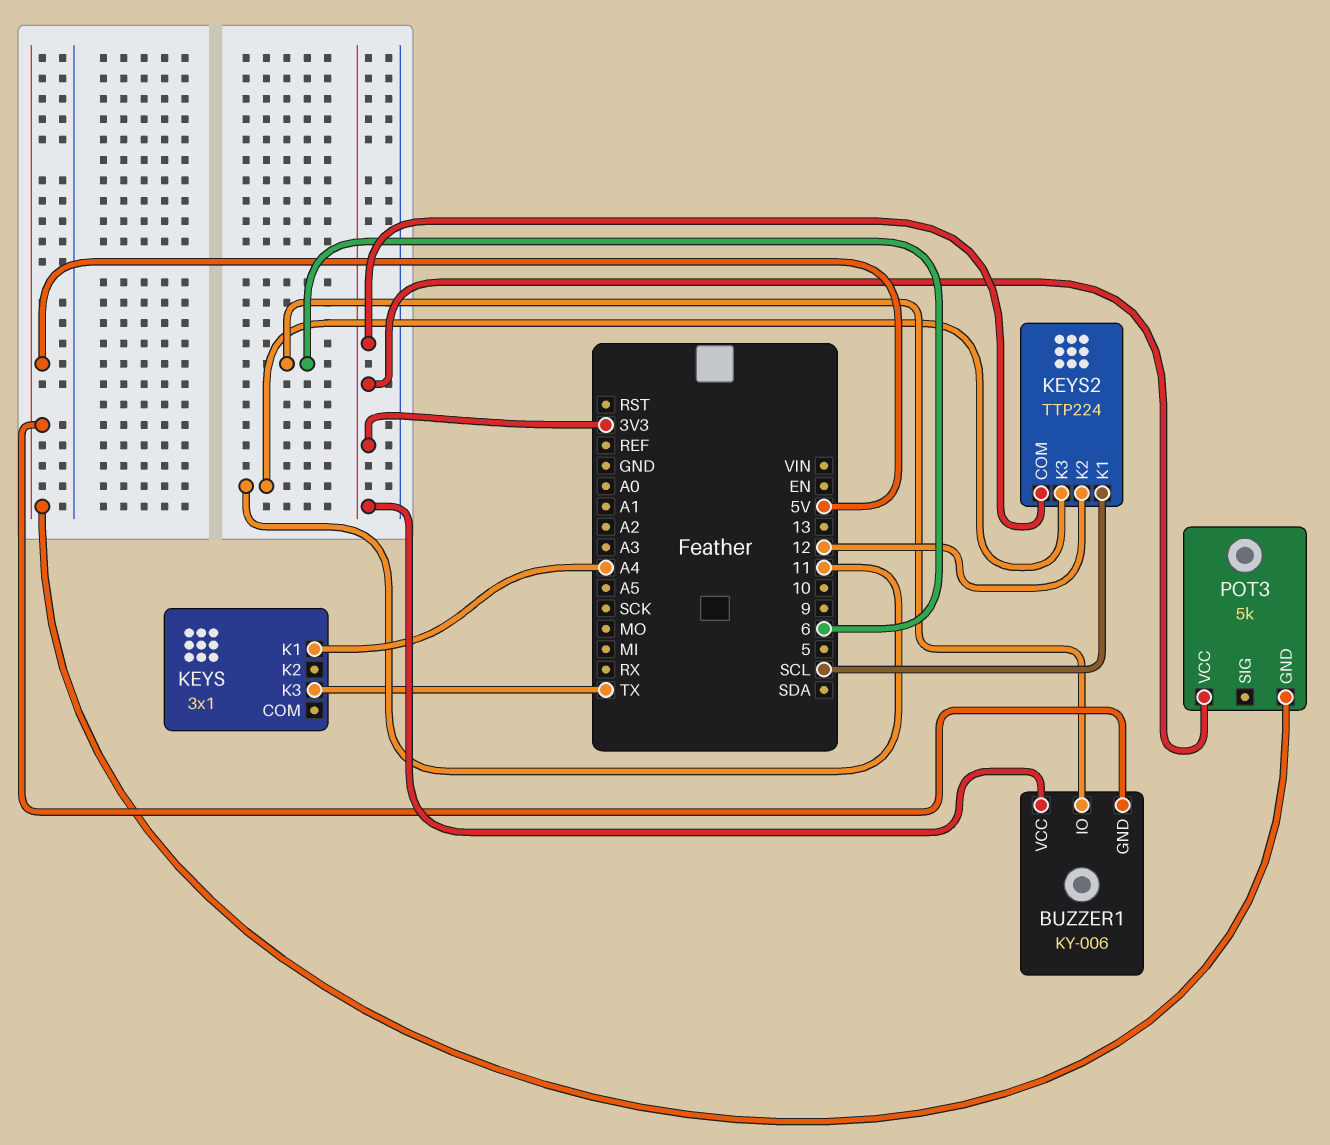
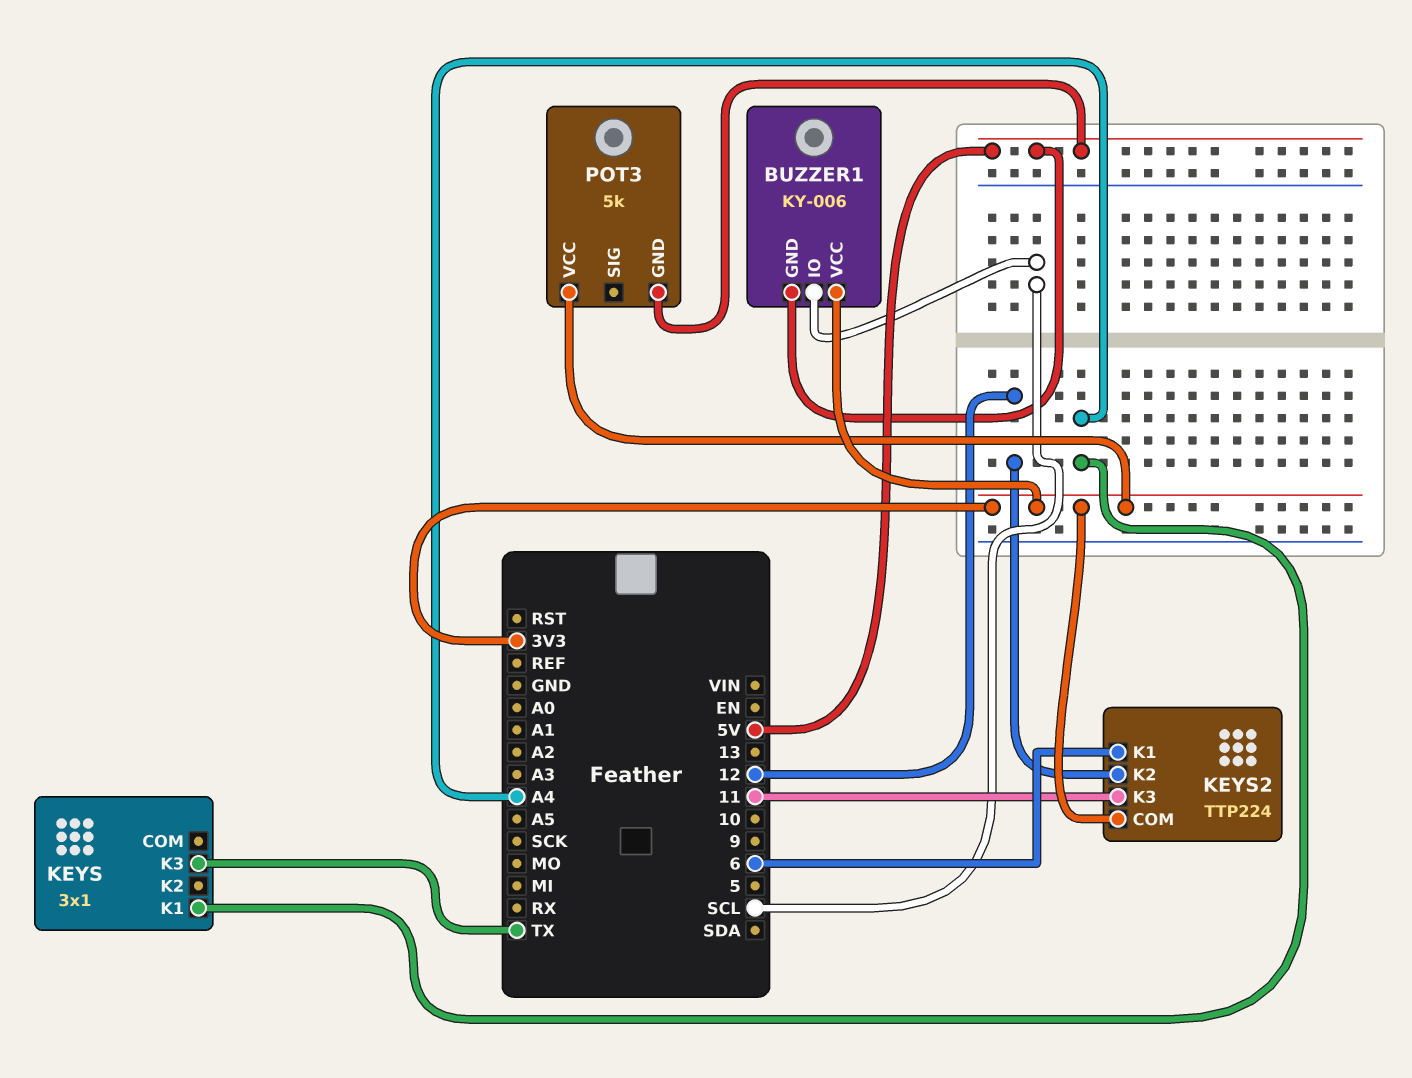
BUZZER1 pin IO: 6 -> SCL
KEYS2 pin K1: SCL -> 6

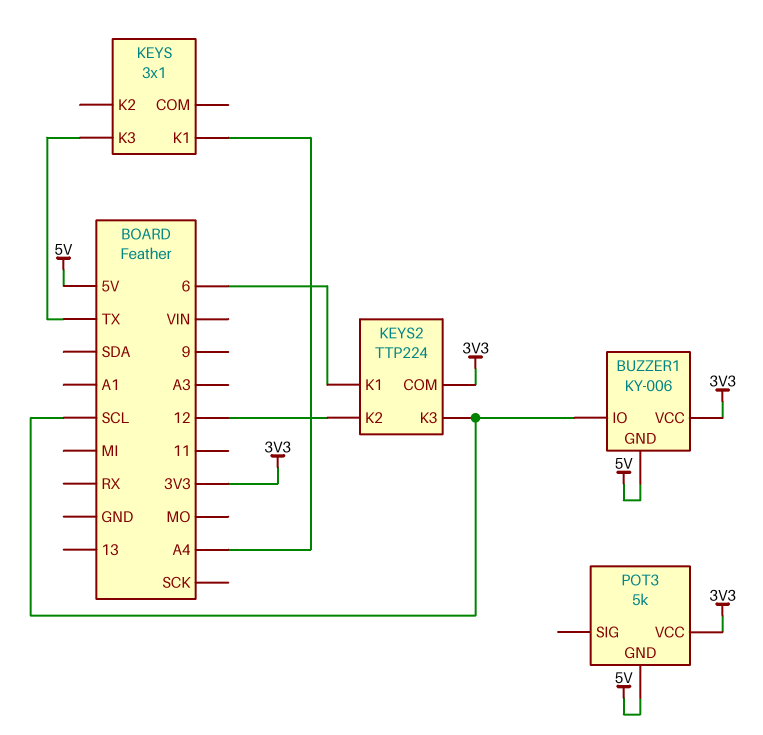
KEYS2 pin K3: 11 -> SCL

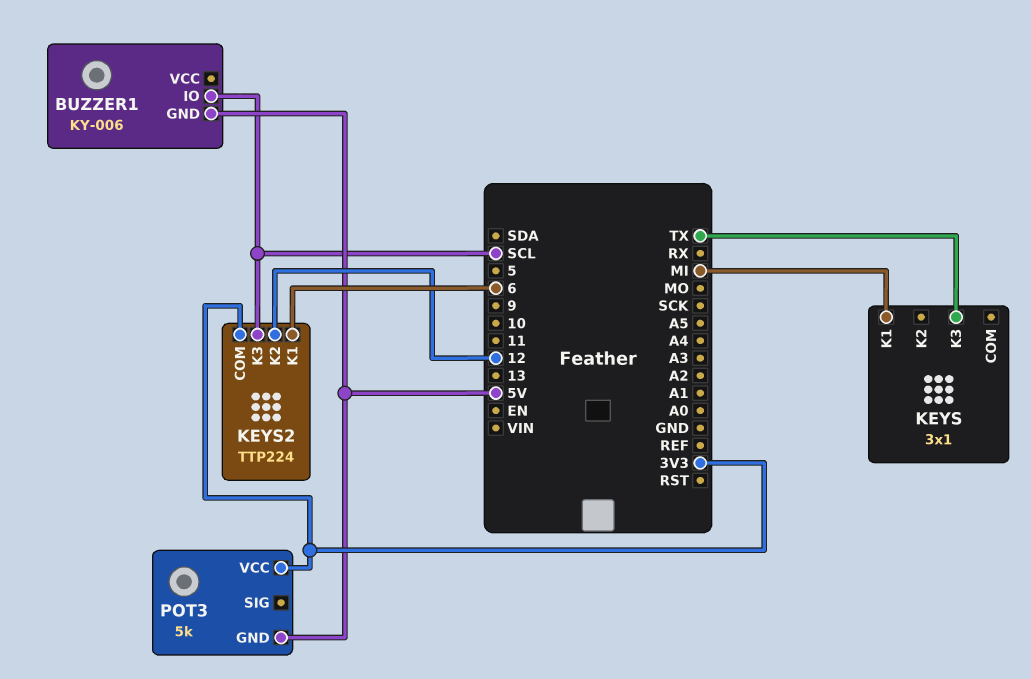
BUZZER1 pin VCC: 3V3 -> none
KEYS pin K1: A4 -> MI

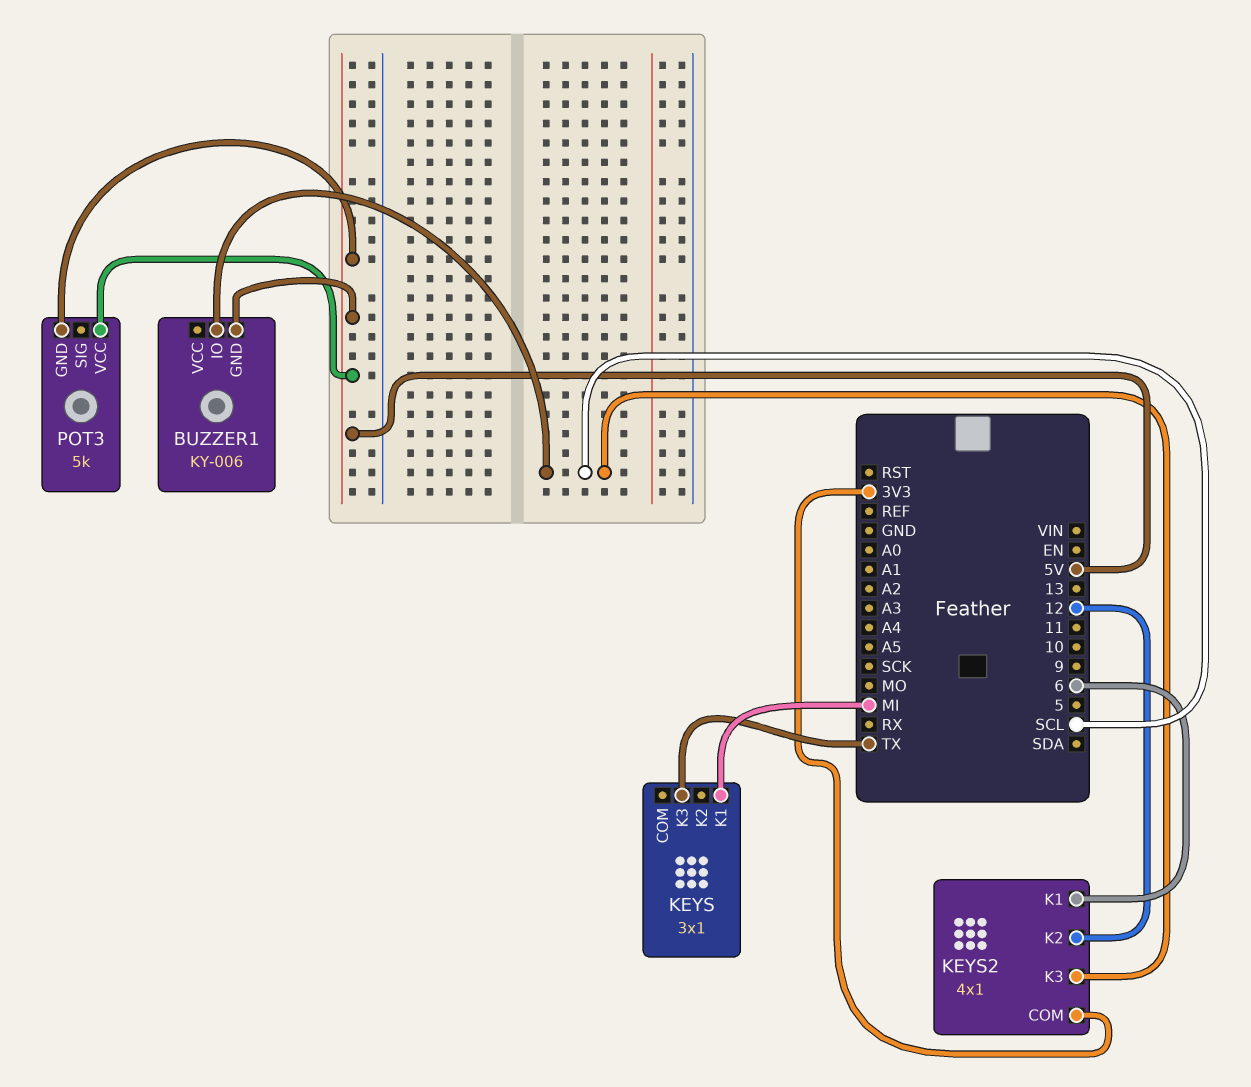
KEYS2: TTP224 -> 4x1
POT3 pin VCC: 3V3 -> 5V

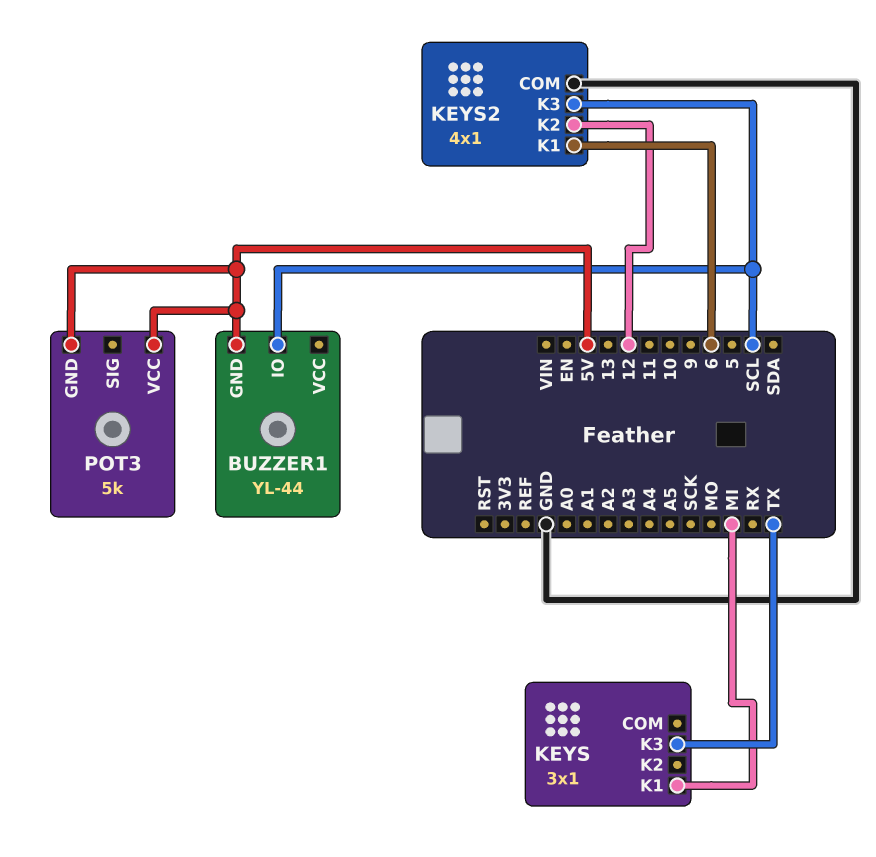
BUZZER1: KY-006 -> YL-44
KEYS2 pin COM: 3V3 -> GND

